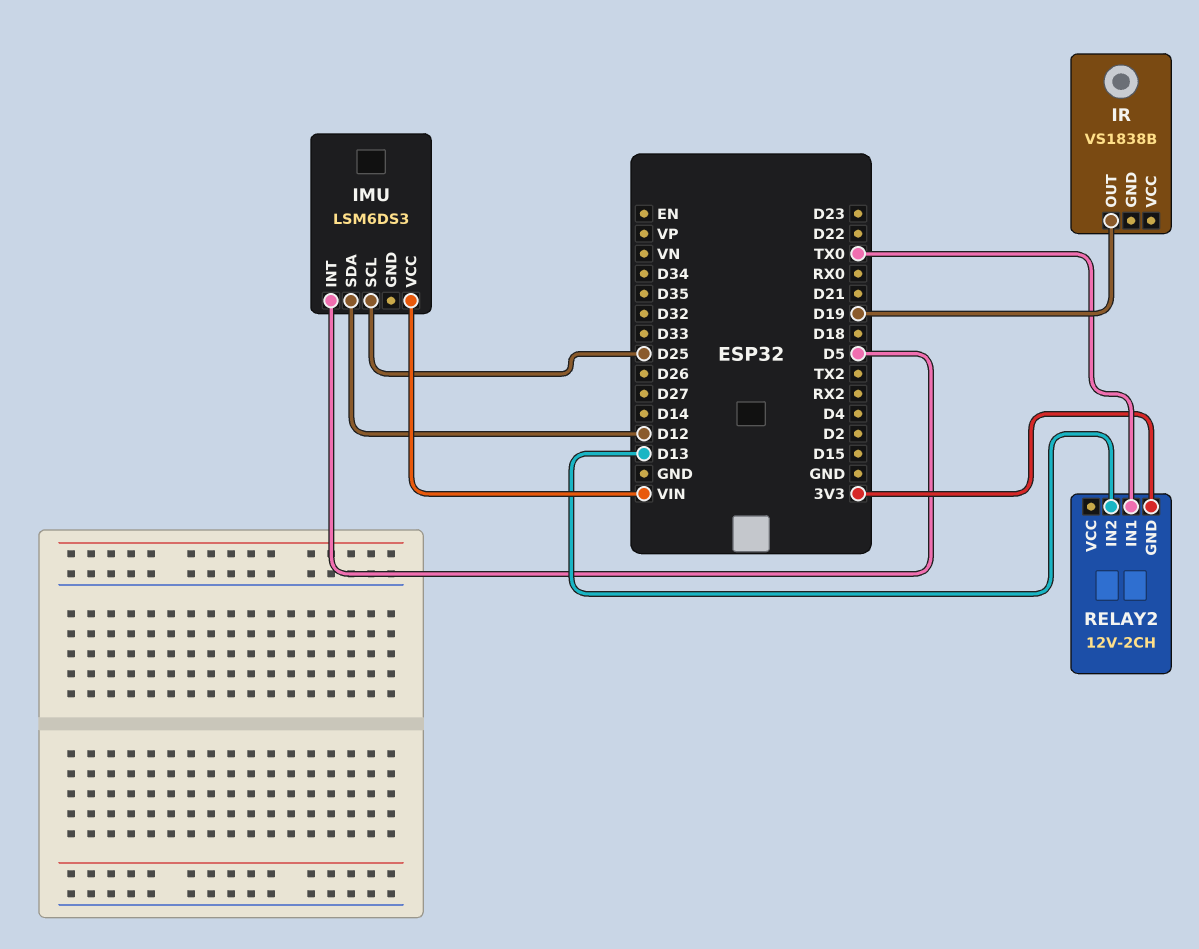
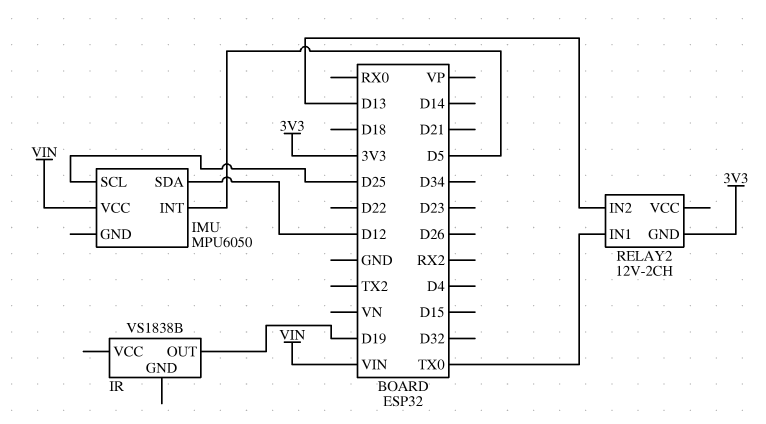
IMU: LSM6DS3 -> MPU6050

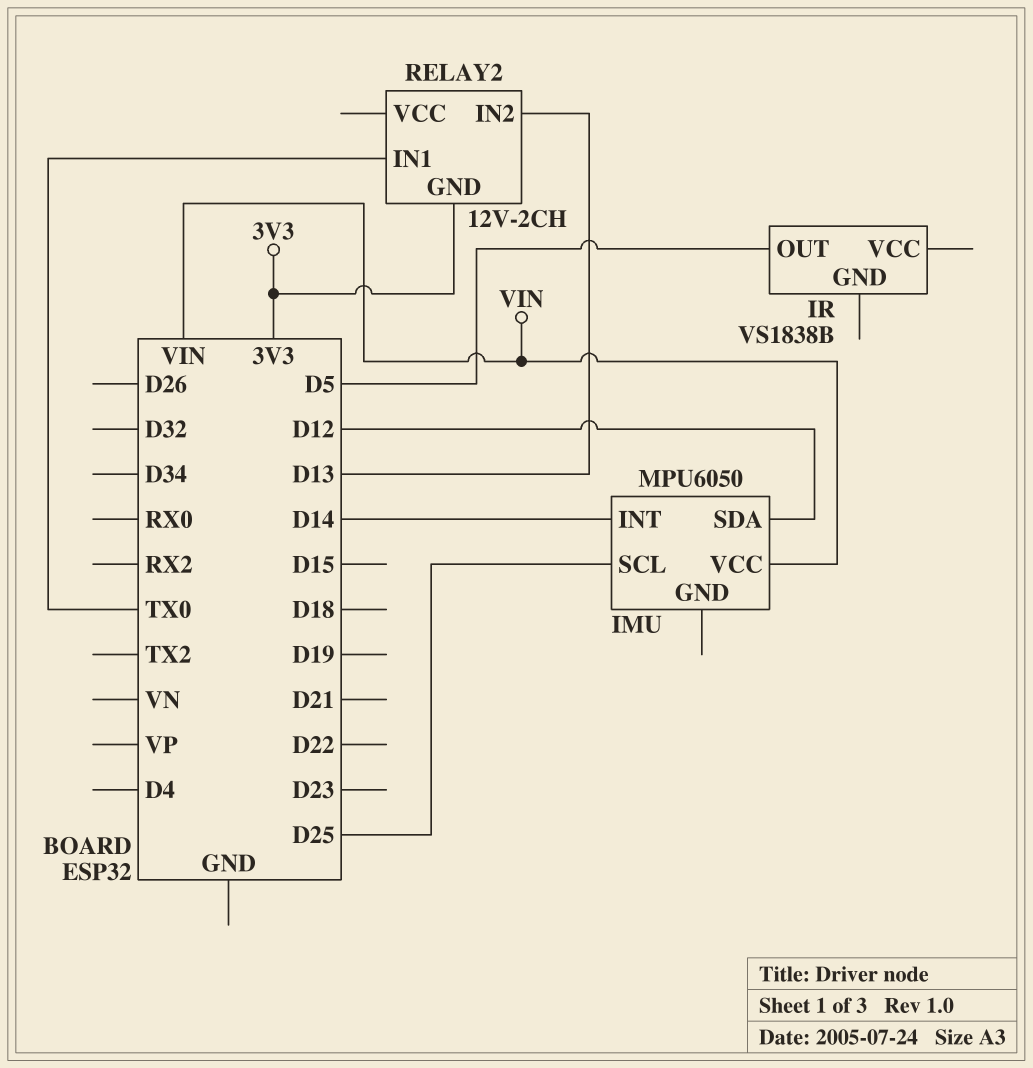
IMU pin INT: D5 -> D14
IR pin OUT: D19 -> D5

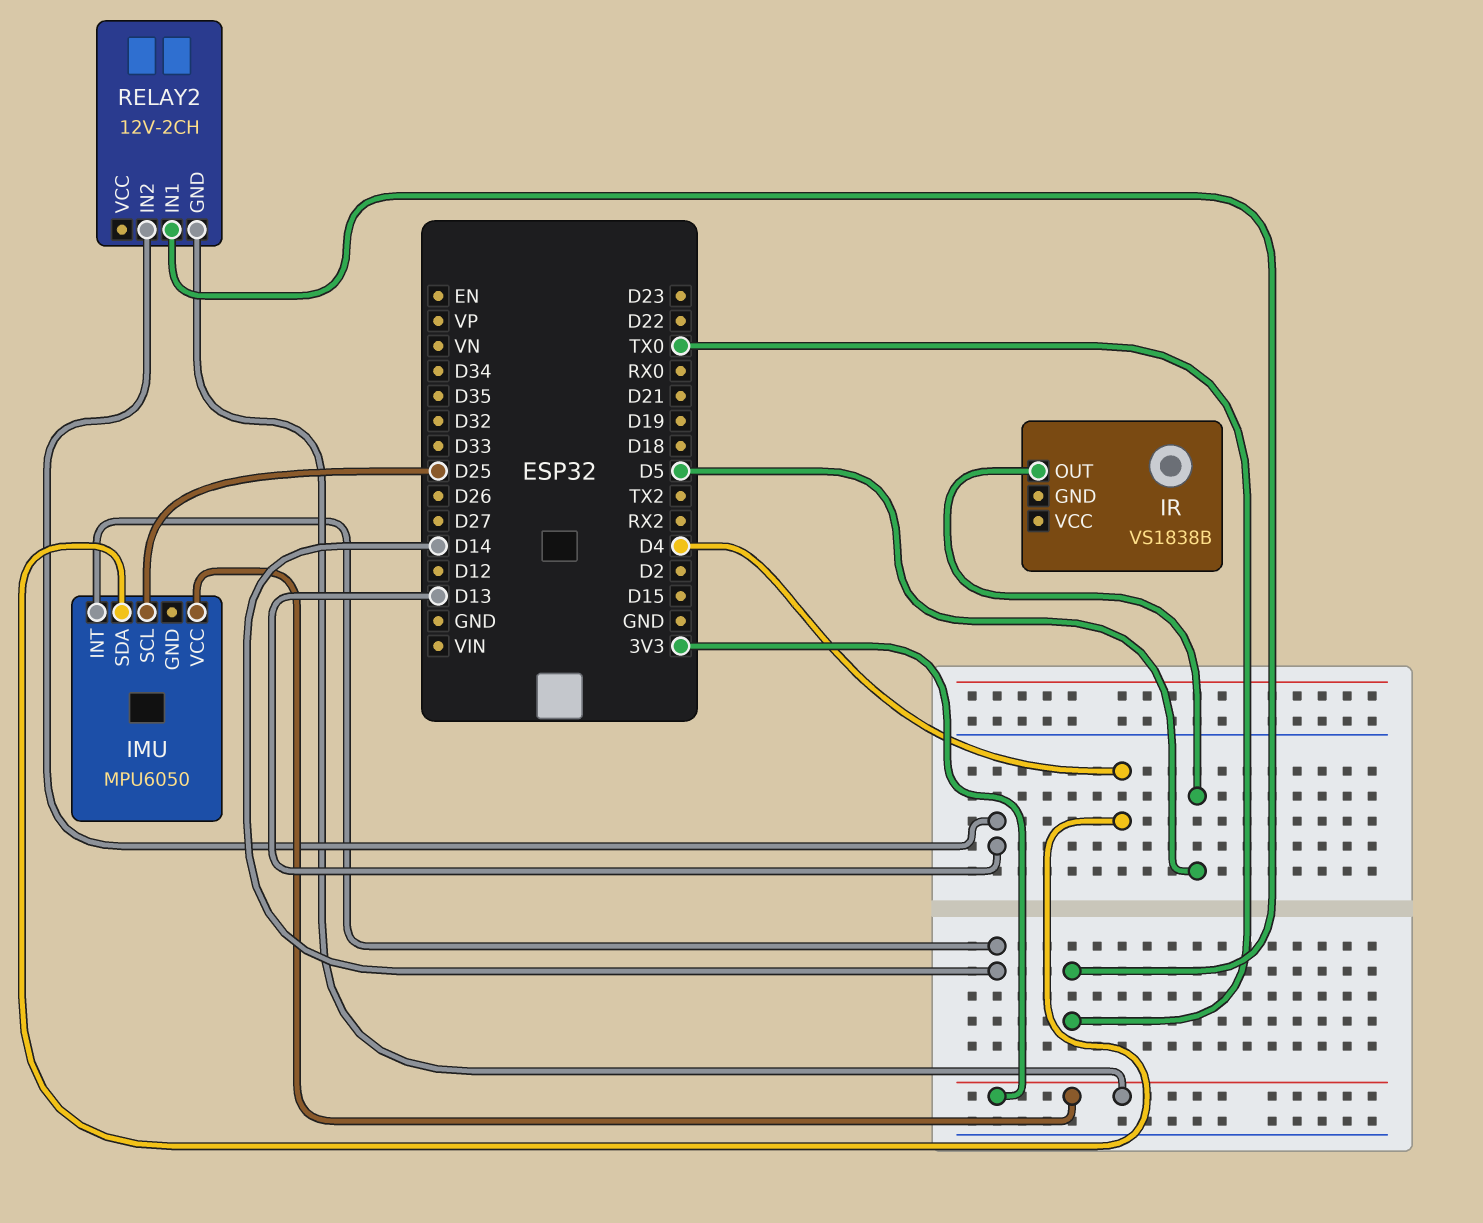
IMU pin SDA: D12 -> D4
IMU pin VCC: VIN -> 3V3

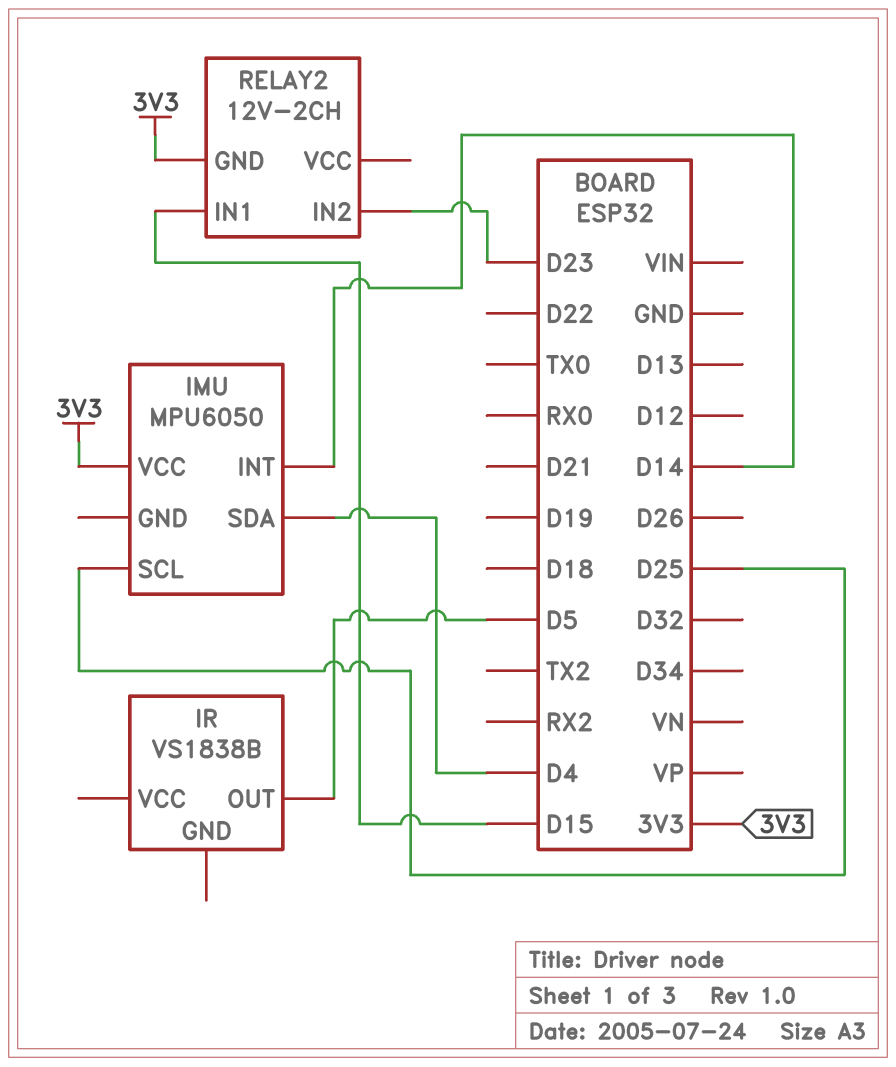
RELAY2 pin IN1: TX0 -> D15
RELAY2 pin IN2: D13 -> D23

